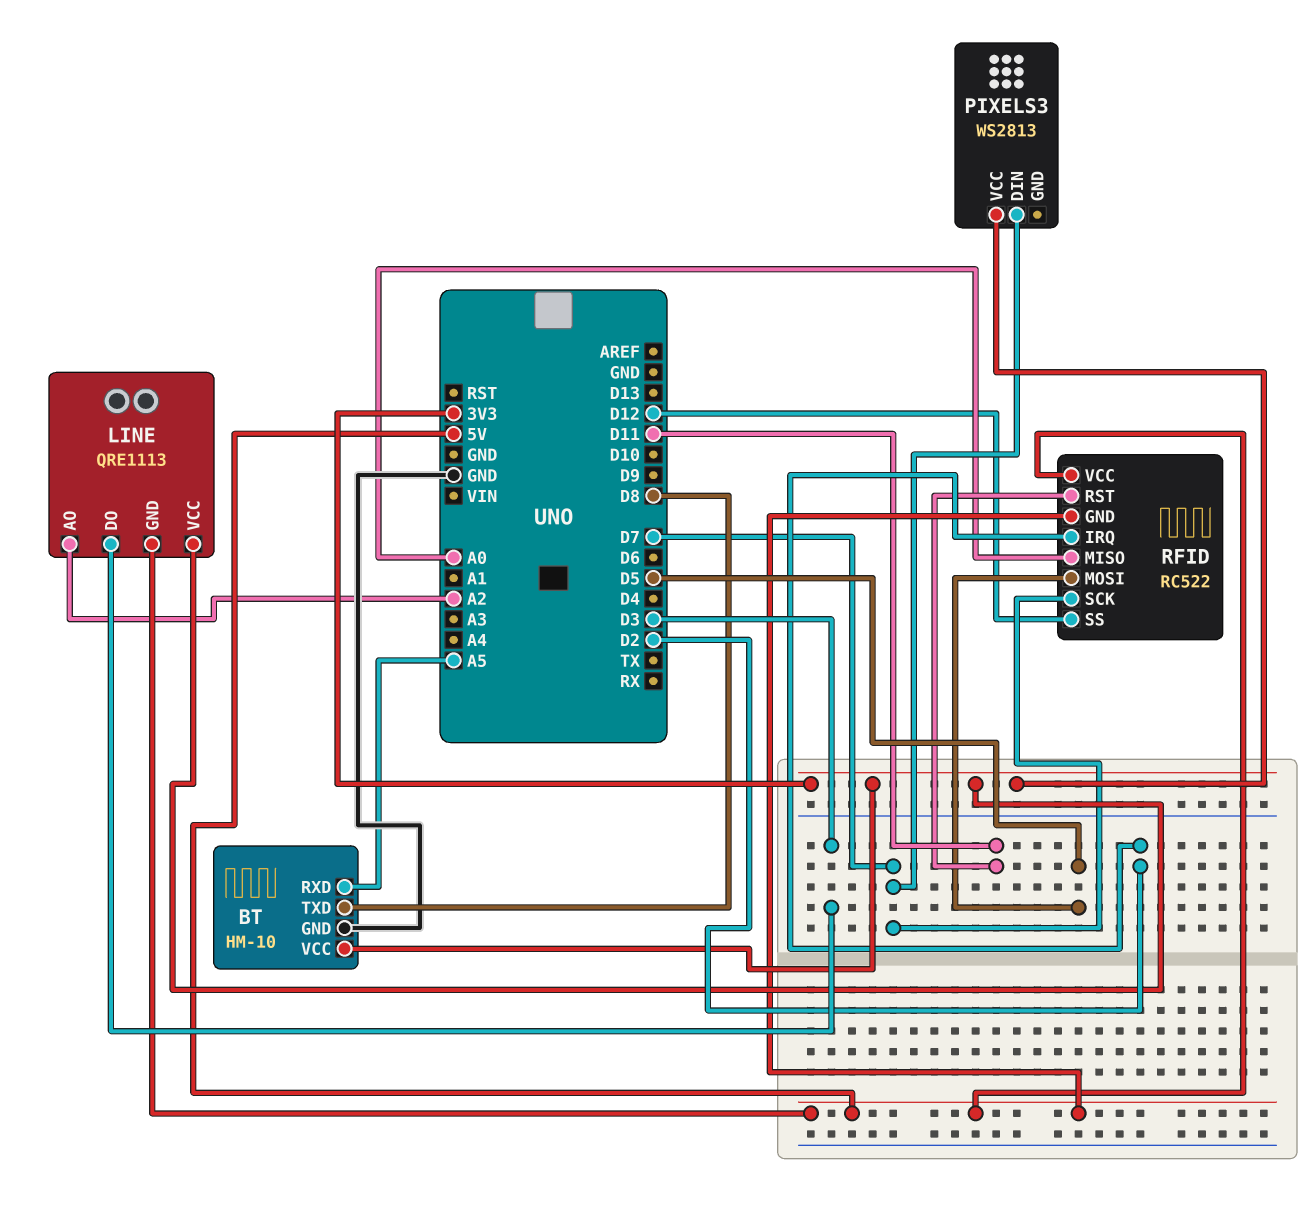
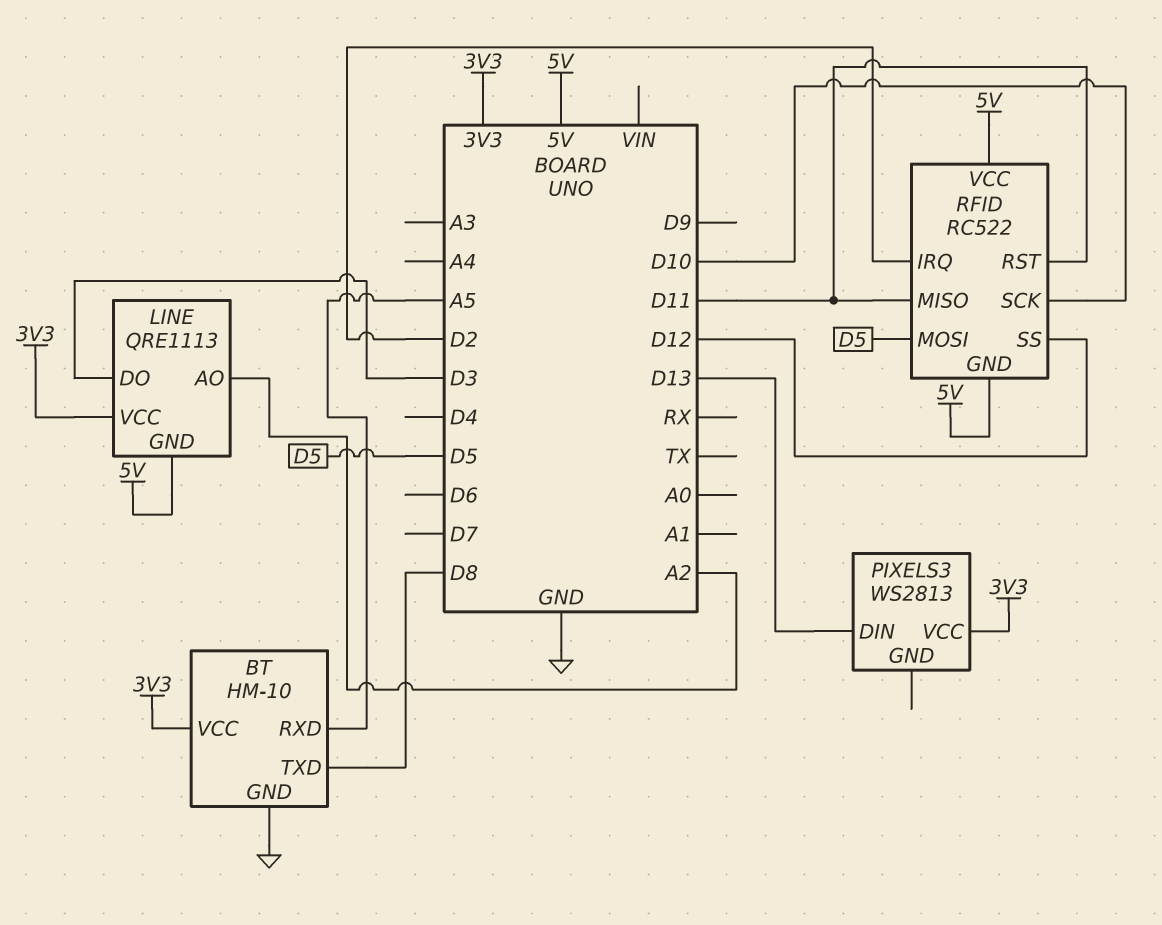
PIXELS3 pin DIN: D7 -> D13
RFID pin MISO: A0 -> D11
RFID pin SCK: D7 -> D10

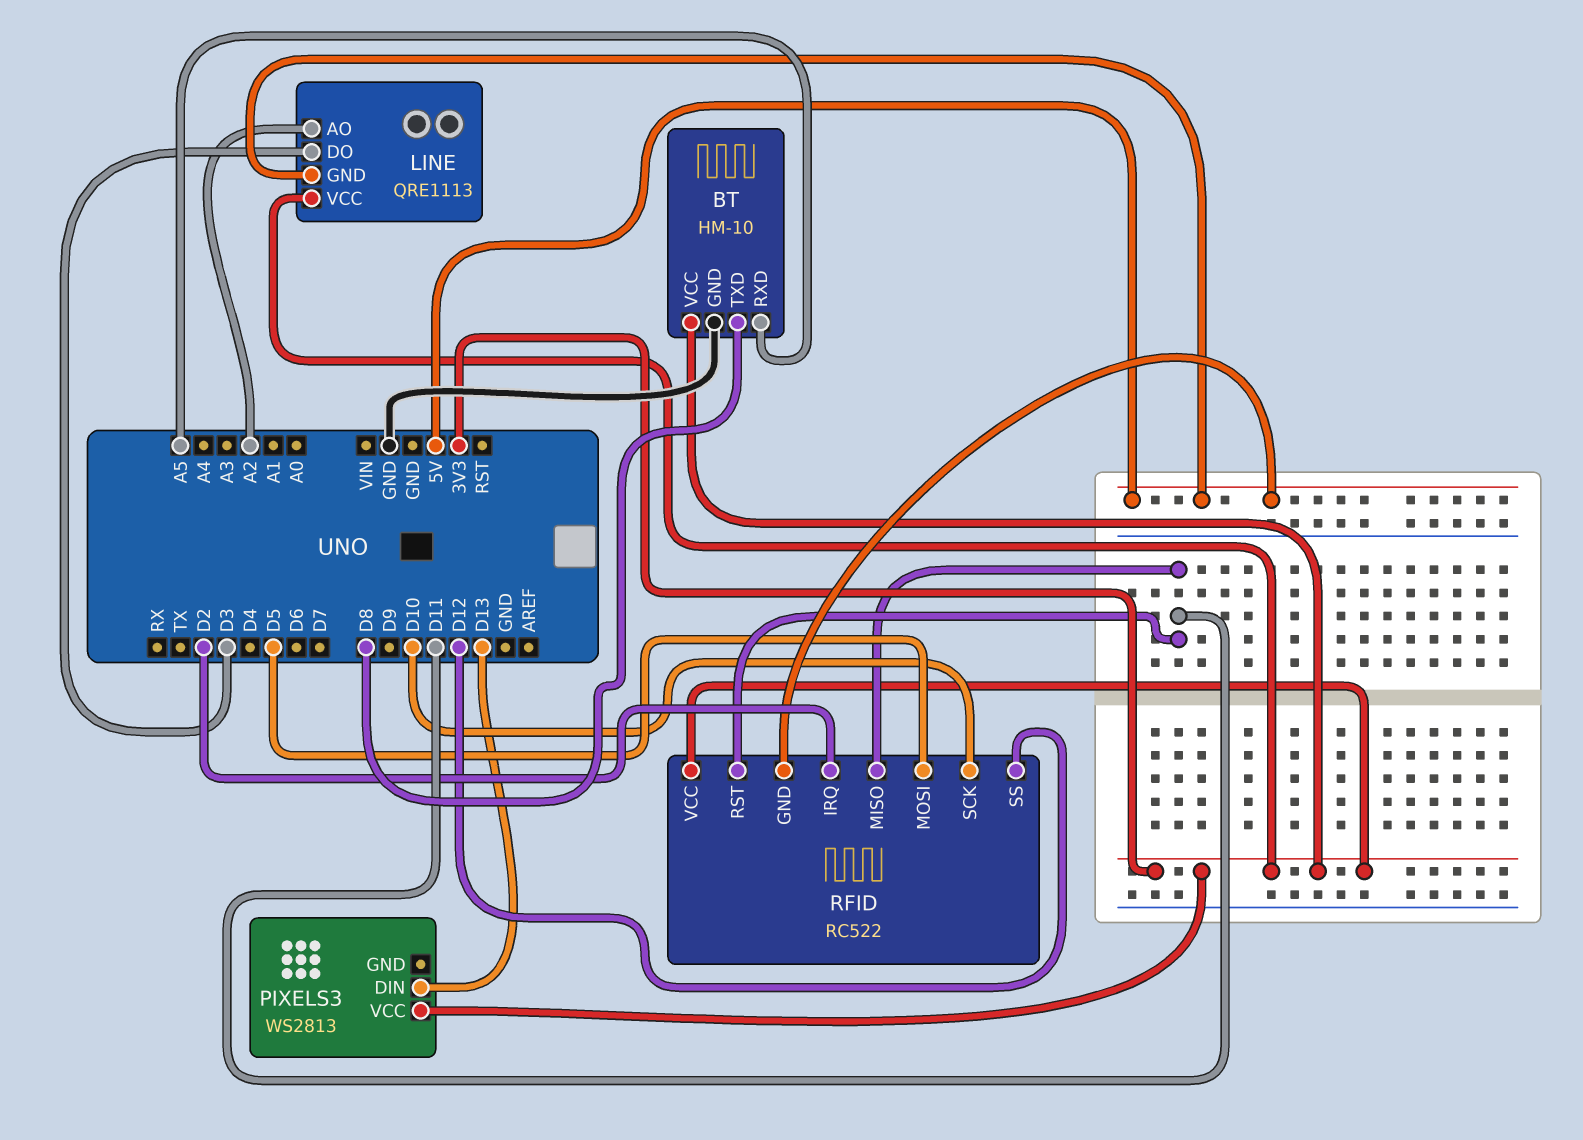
RFID pin VCC: 5V -> 3V3

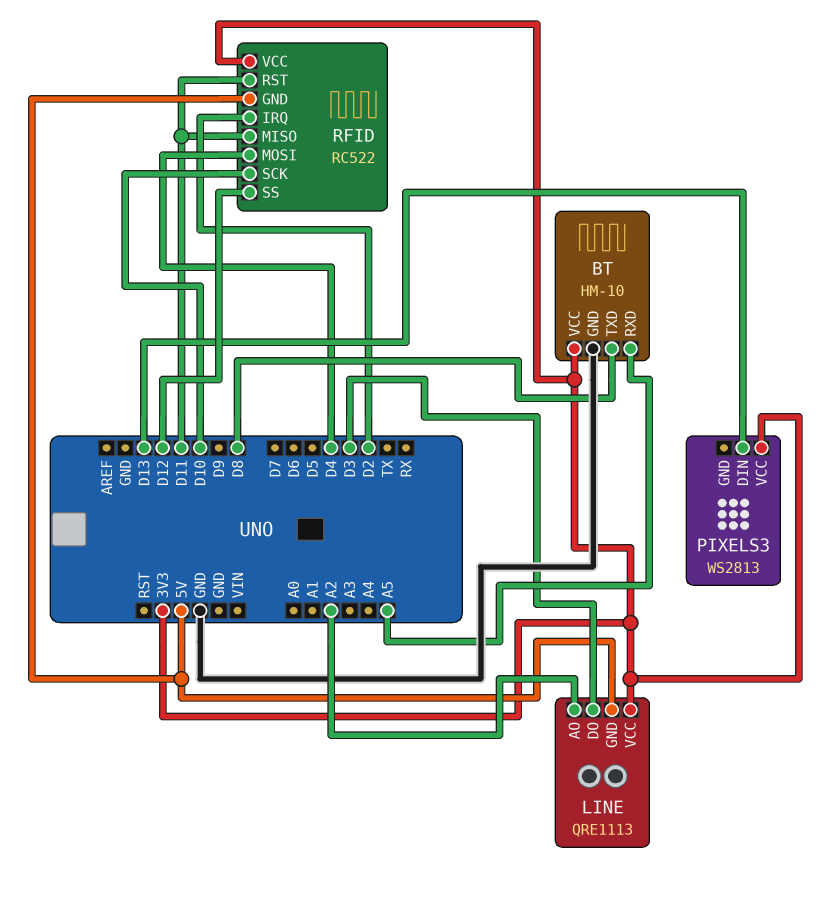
RFID pin MOSI: D5 -> D4

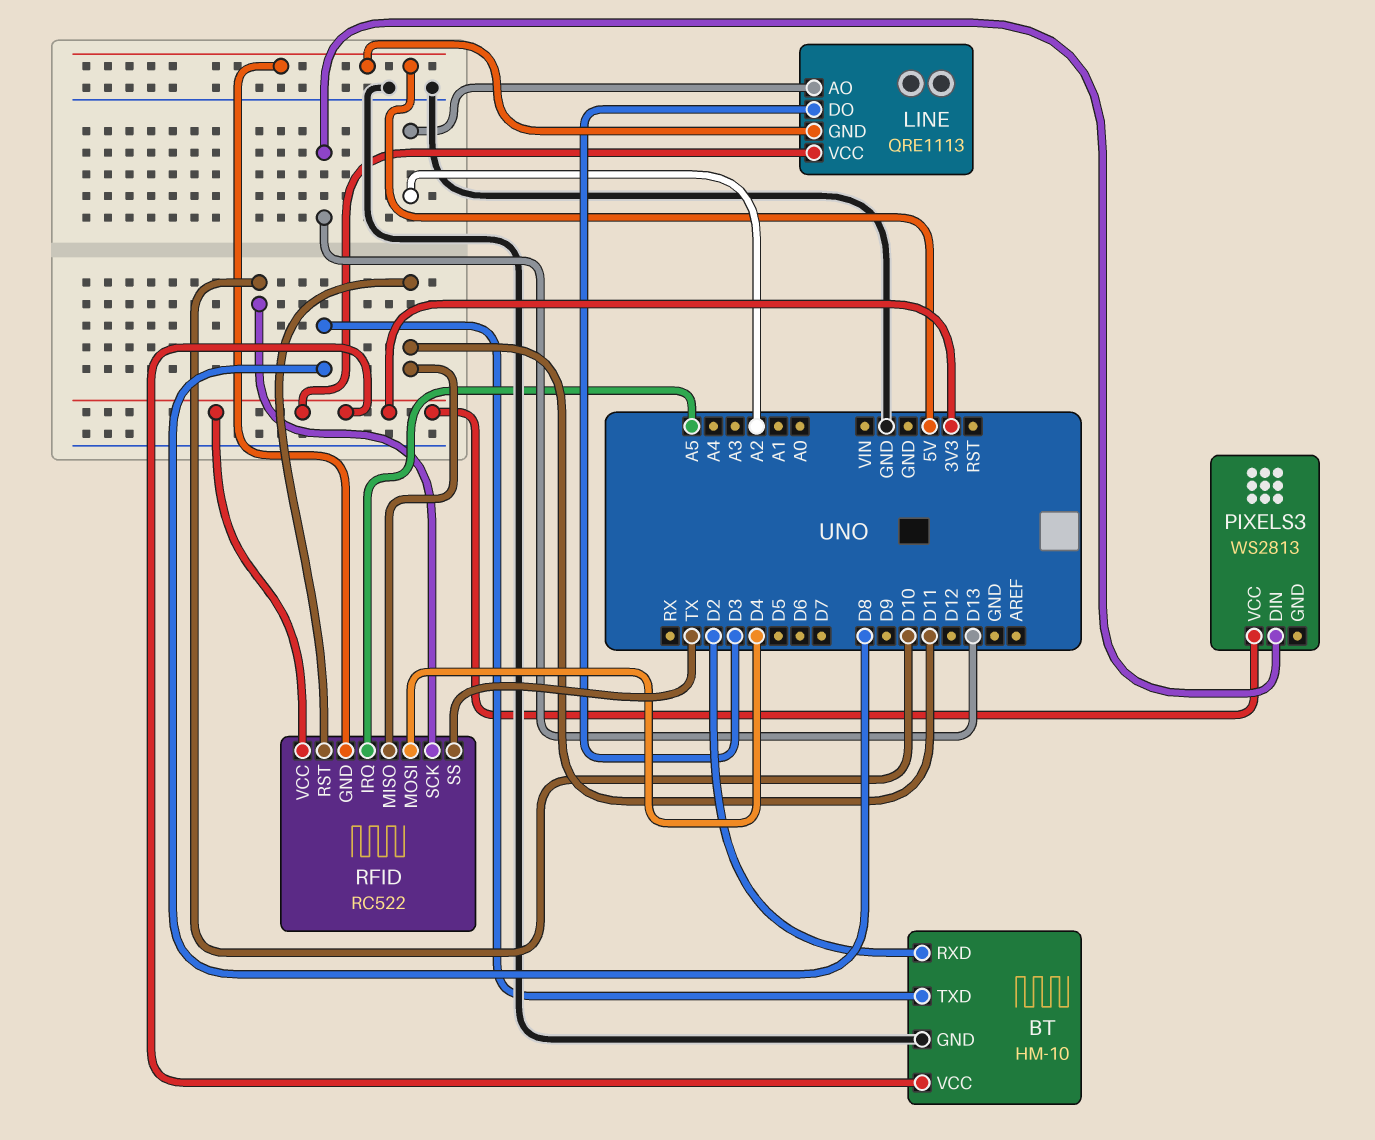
BT pin RXD: A5 -> D2
RFID pin IRQ: D2 -> A5
RFID pin SS: D12 -> TX

